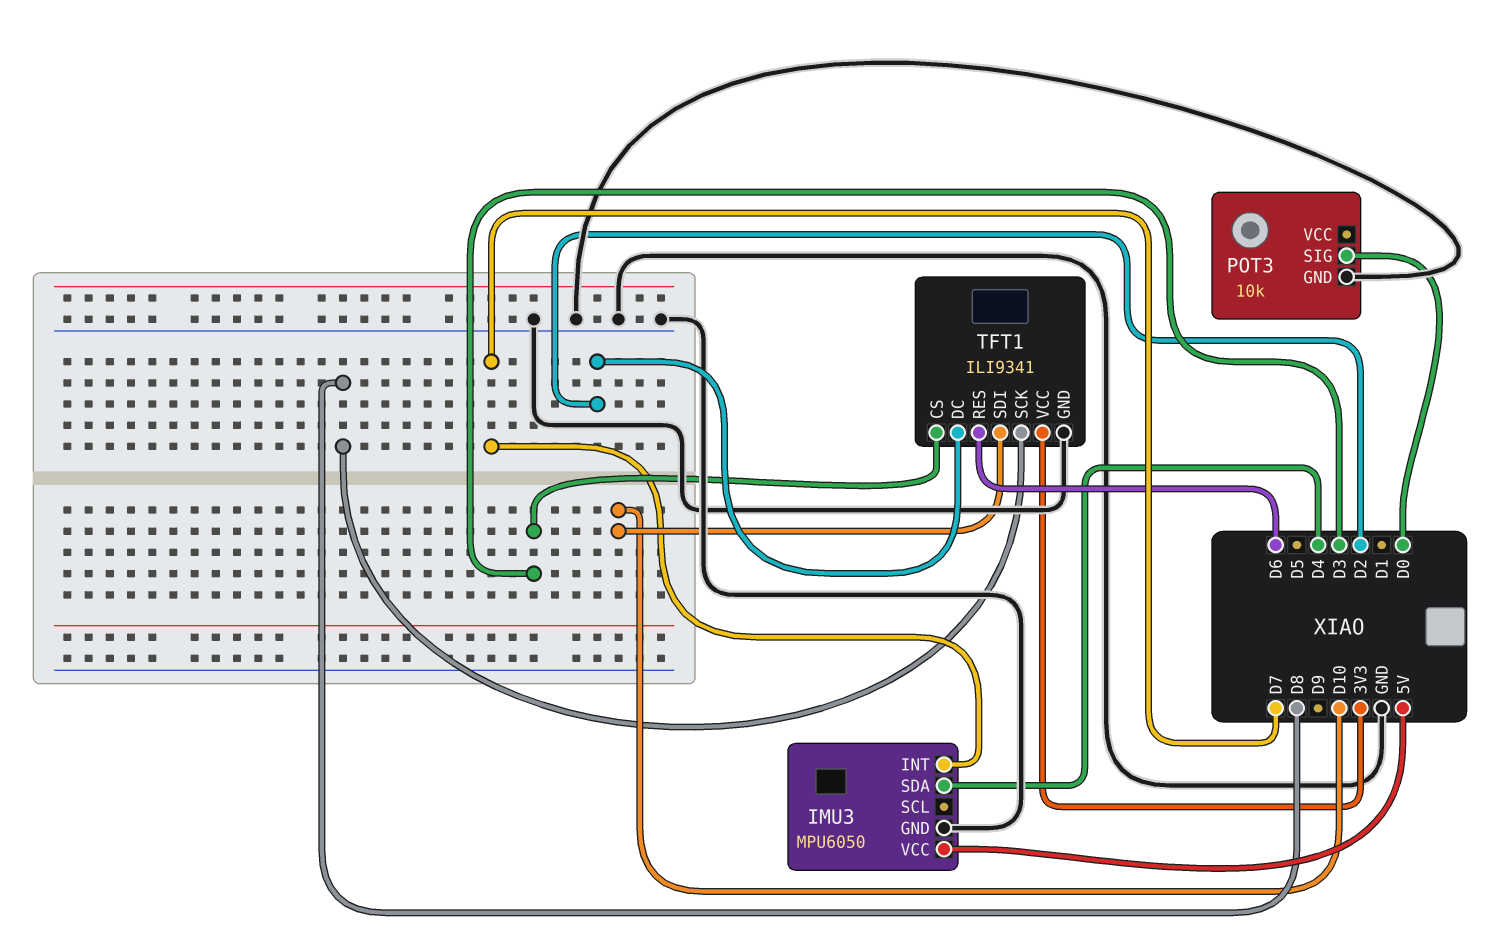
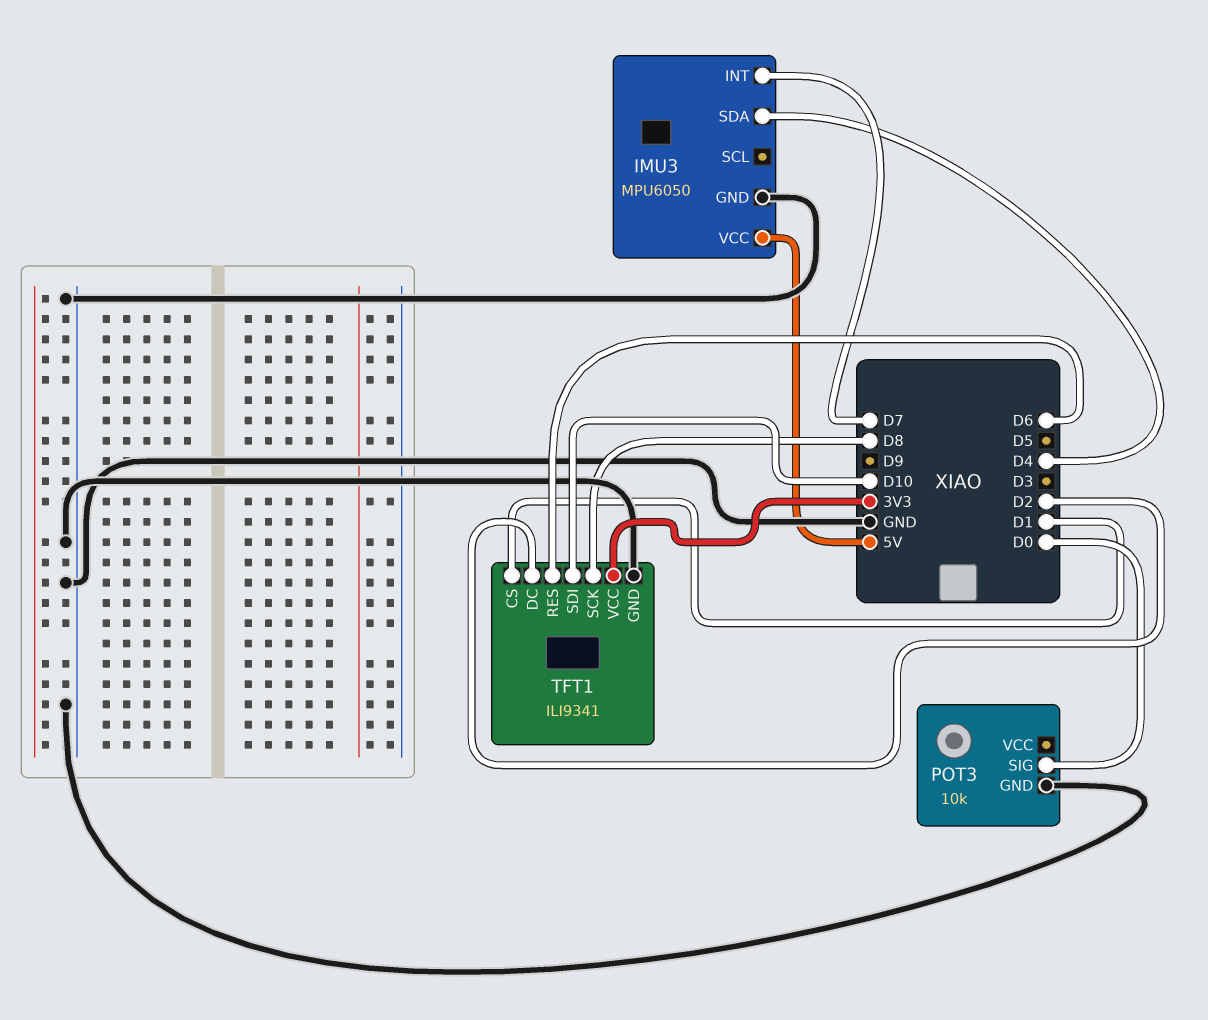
TFT1 pin CS: D3 -> D1

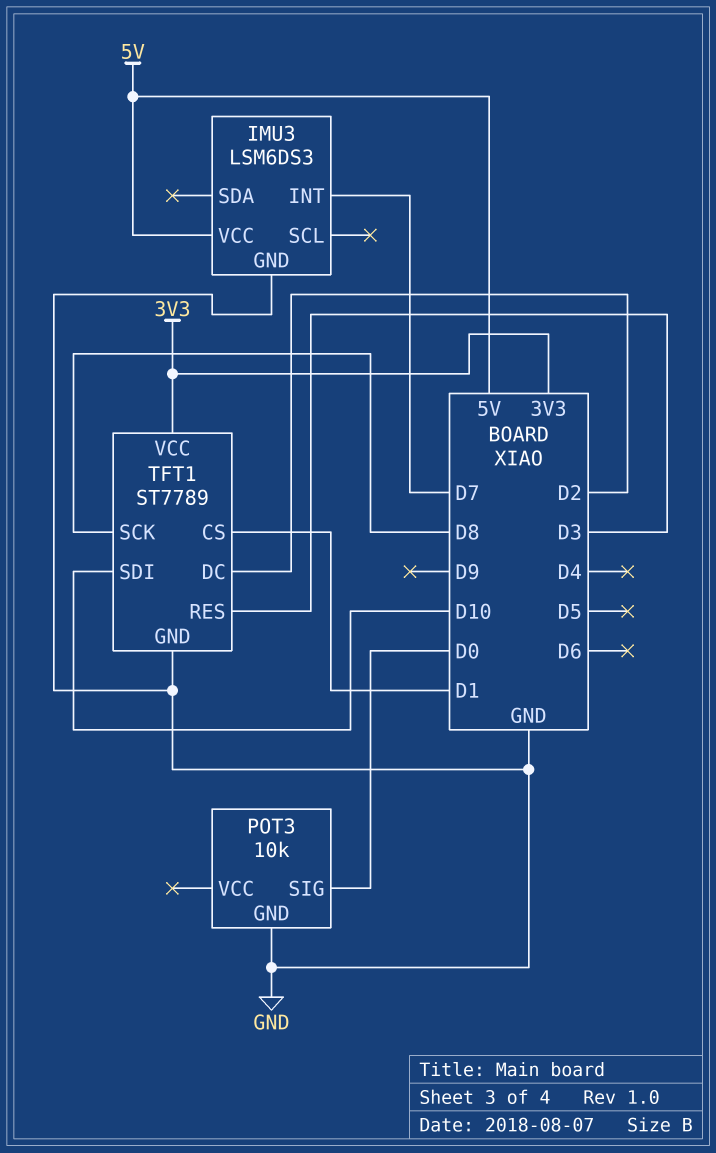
IMU3: MPU6050 -> LSM6DS3
IMU3 pin SDA: D4 -> none
TFT1: ILI9341 -> ST7789
TFT1 pin RES: D6 -> D3

